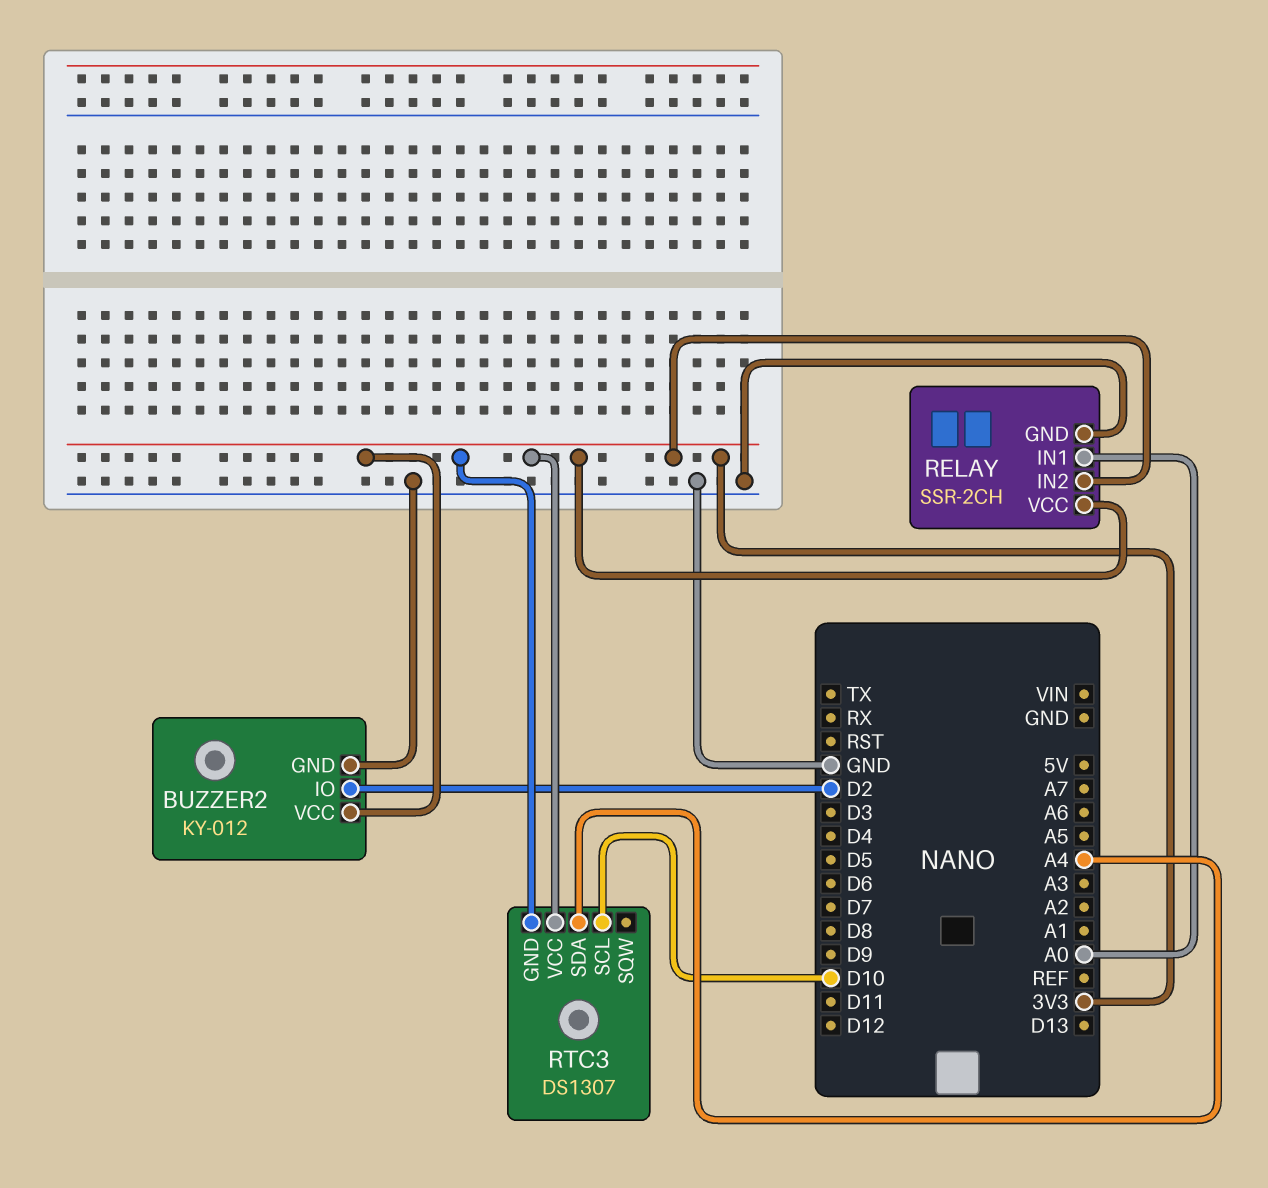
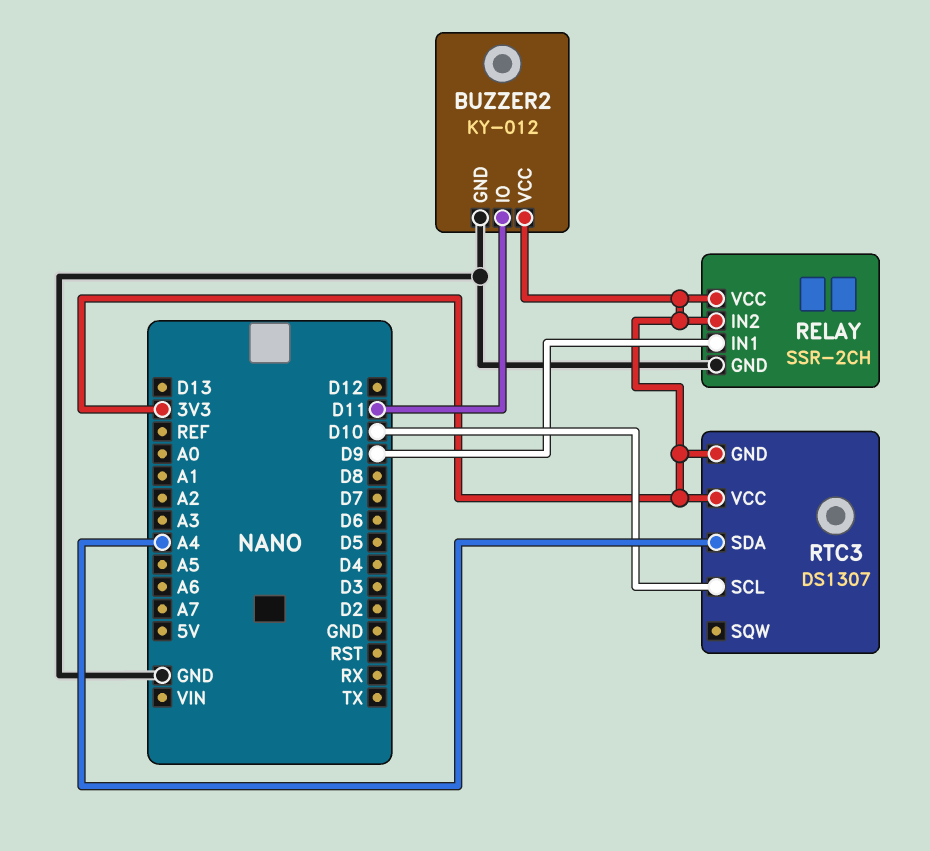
BUZZER2 pin IO: D2 -> D11
RELAY pin IN1: A0 -> D9

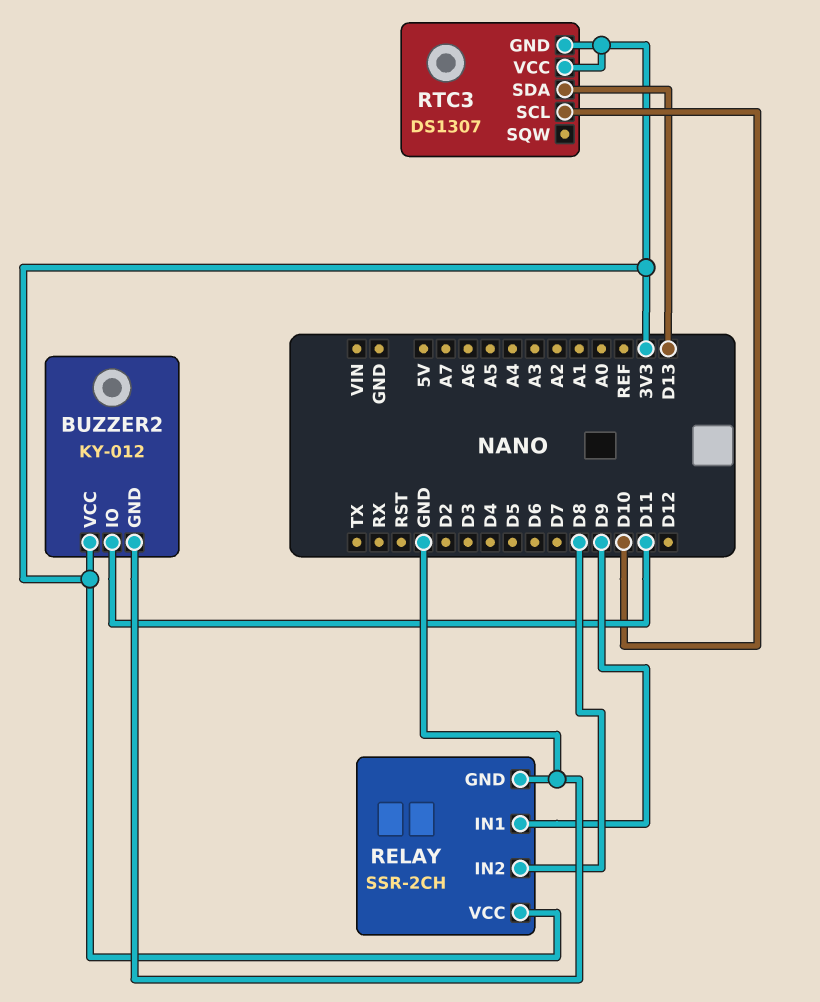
RELAY pin IN2: 3V3 -> D8
RTC3 pin SDA: A4 -> D13

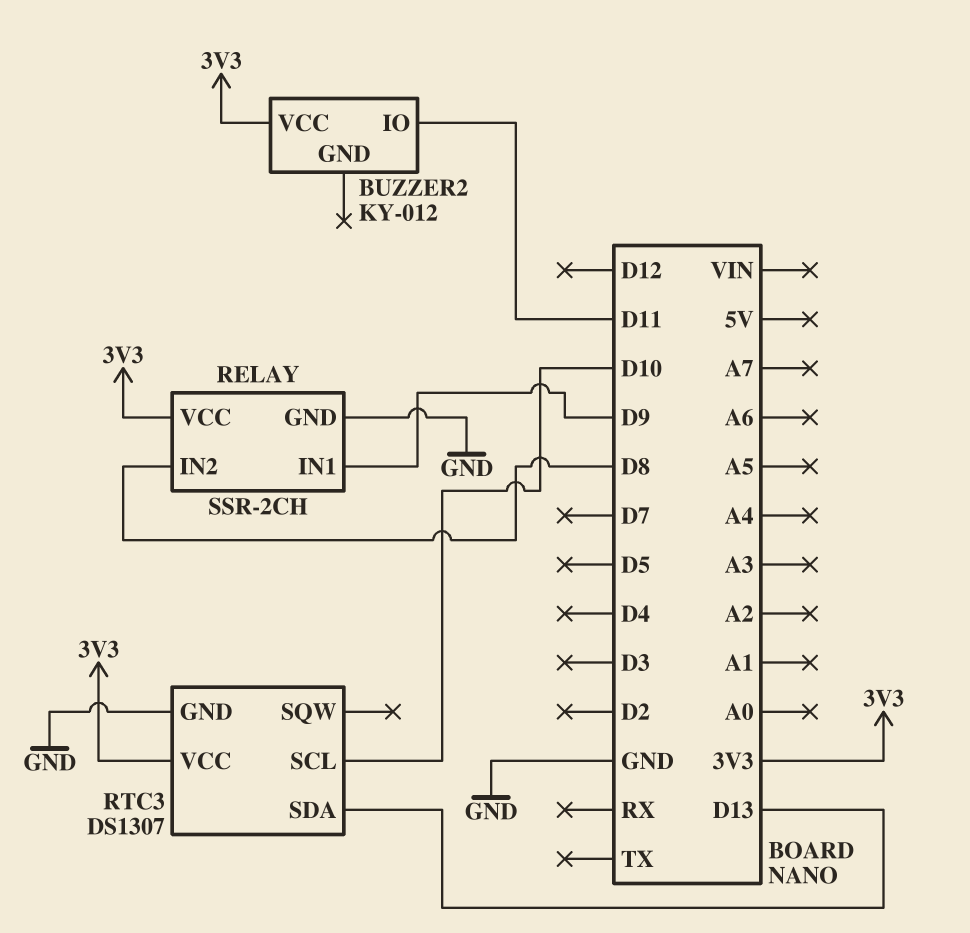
BUZZER2 pin GND: GND -> none
RTC3 pin GND: 3V3 -> GND

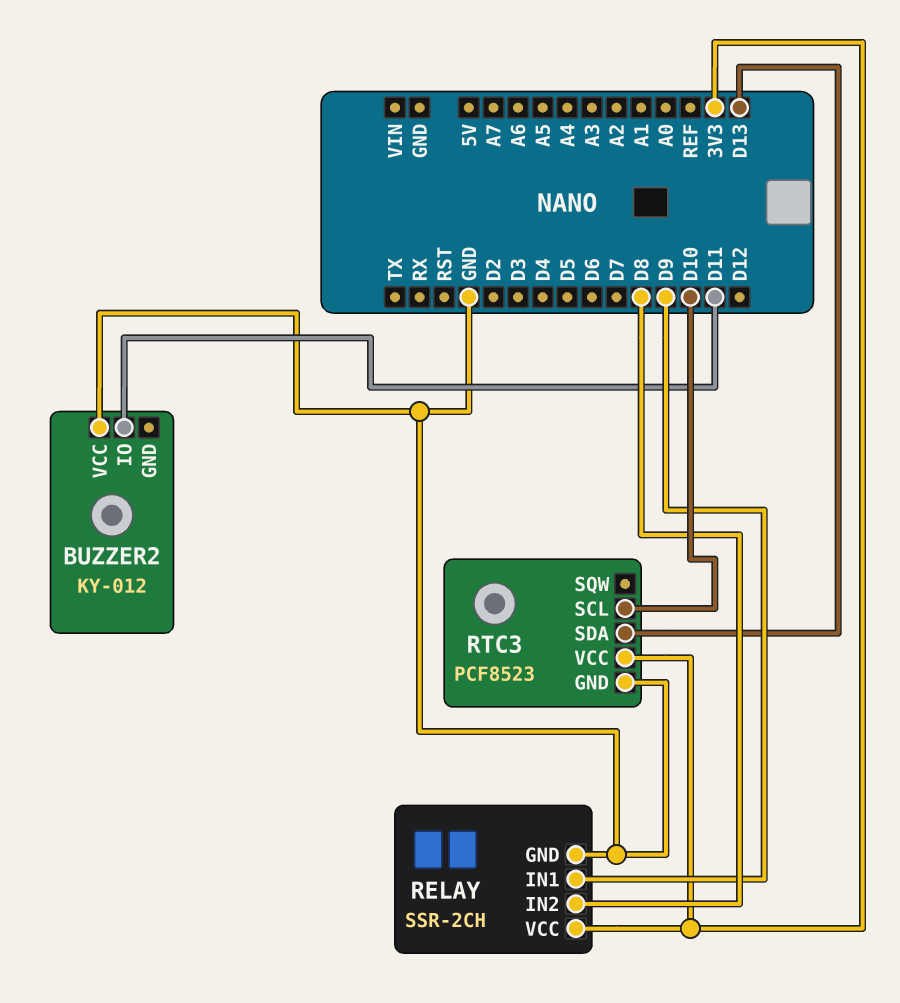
BUZZER2 pin VCC: 3V3 -> GND
RTC3: DS1307 -> PCF8523

